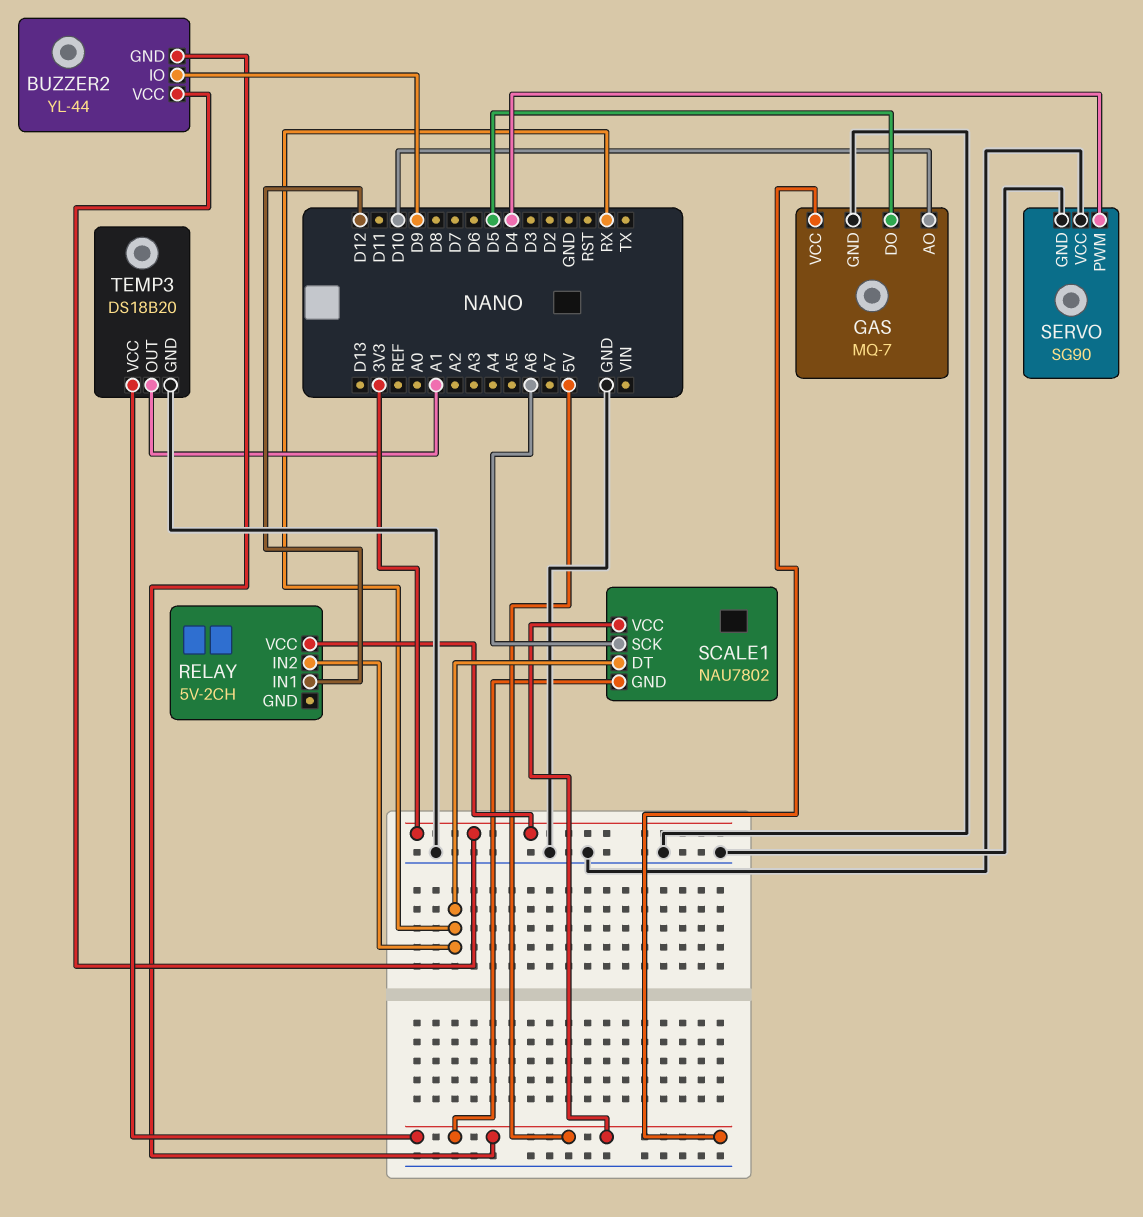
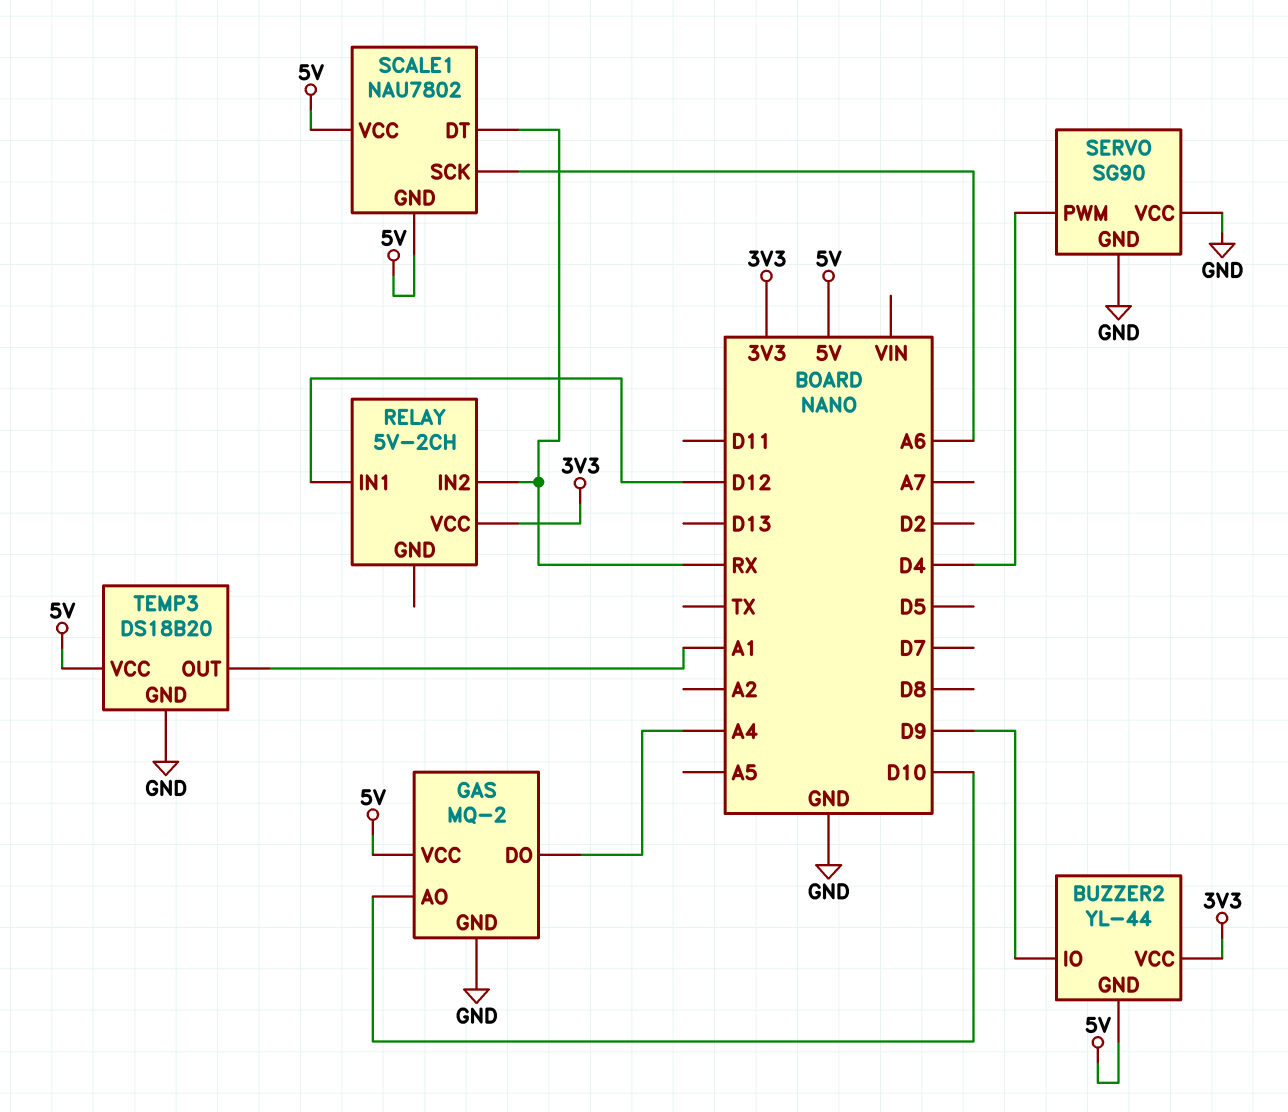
GAS: MQ-7 -> MQ-2
GAS pin DO: D5 -> A4

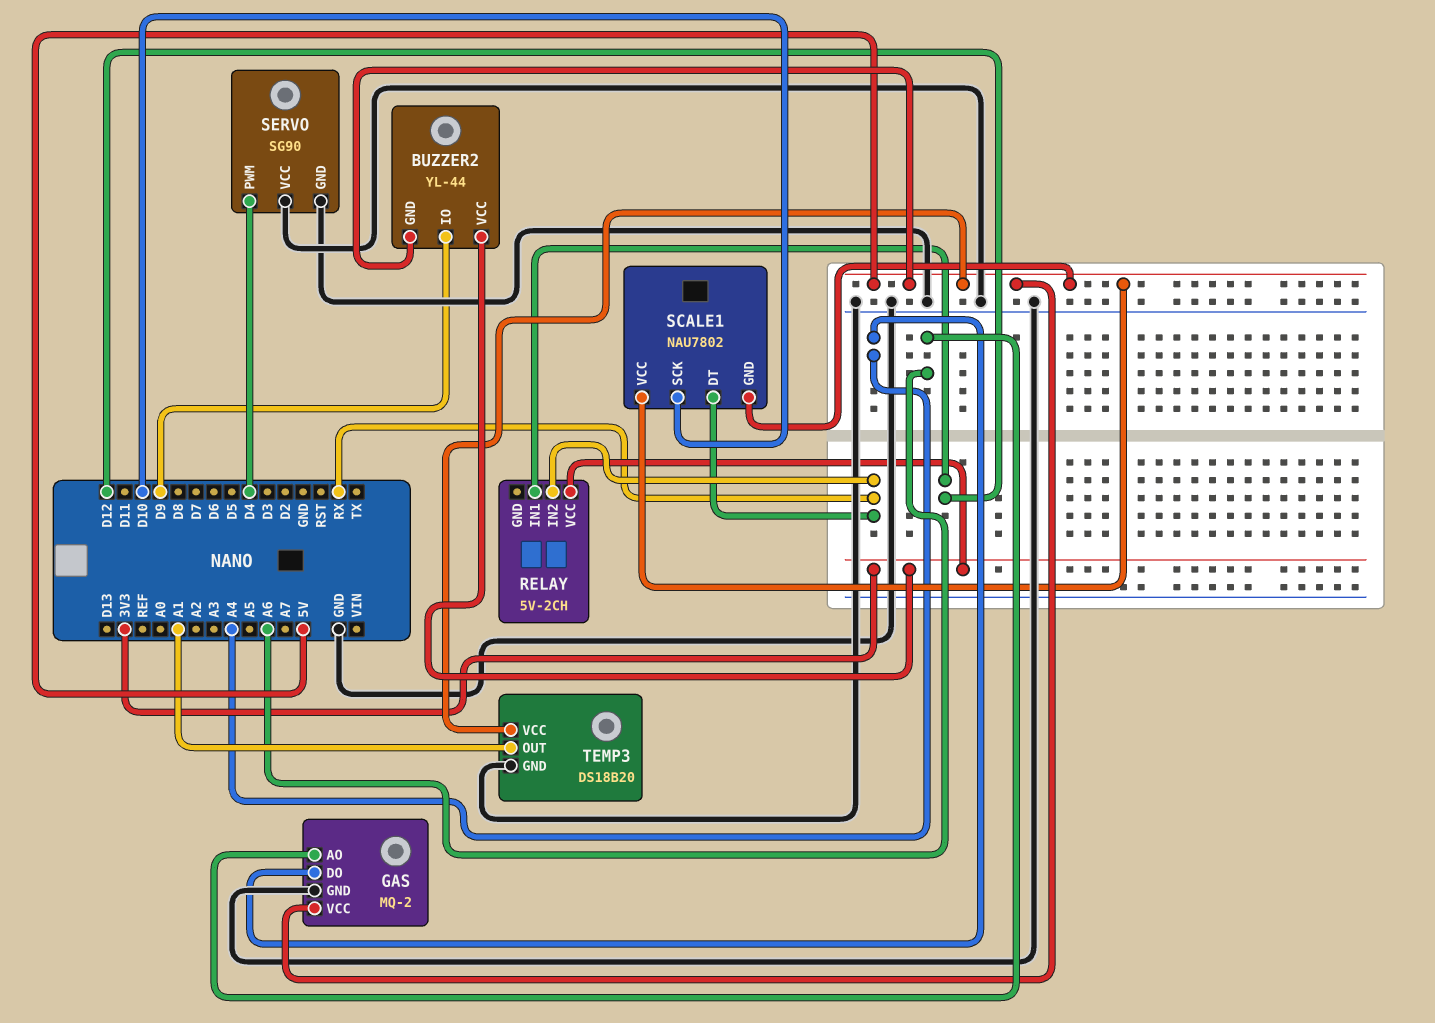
GAS pin AO: D10 -> A6
SCALE1 pin SCK: A6 -> D10

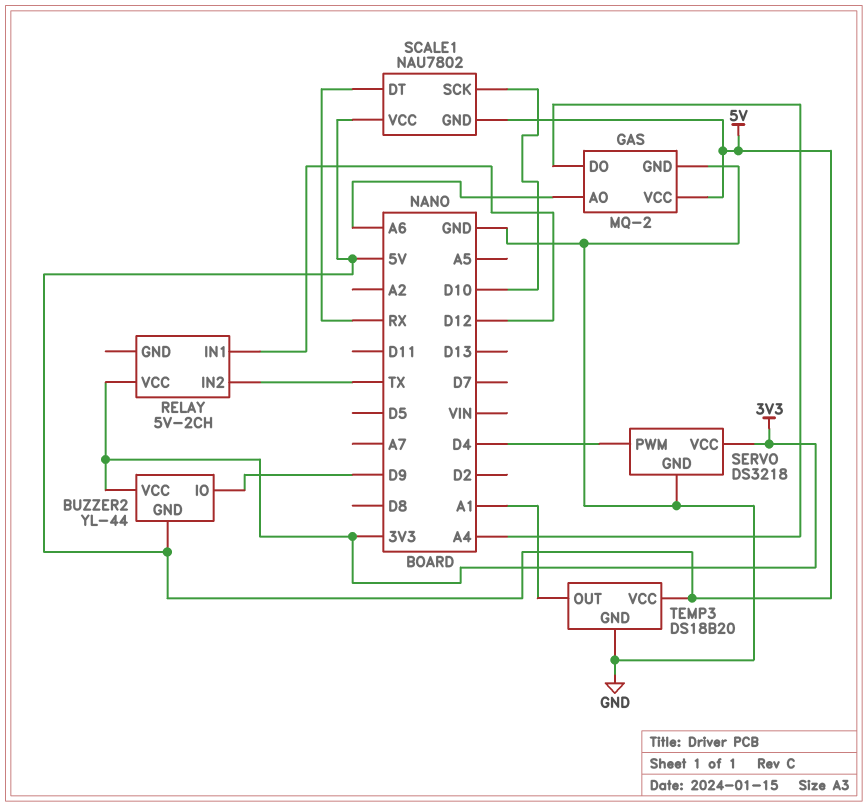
RELAY pin IN2: RX -> TX
SERVO: SG90 -> DS3218
SERVO pin VCC: GND -> 3V3

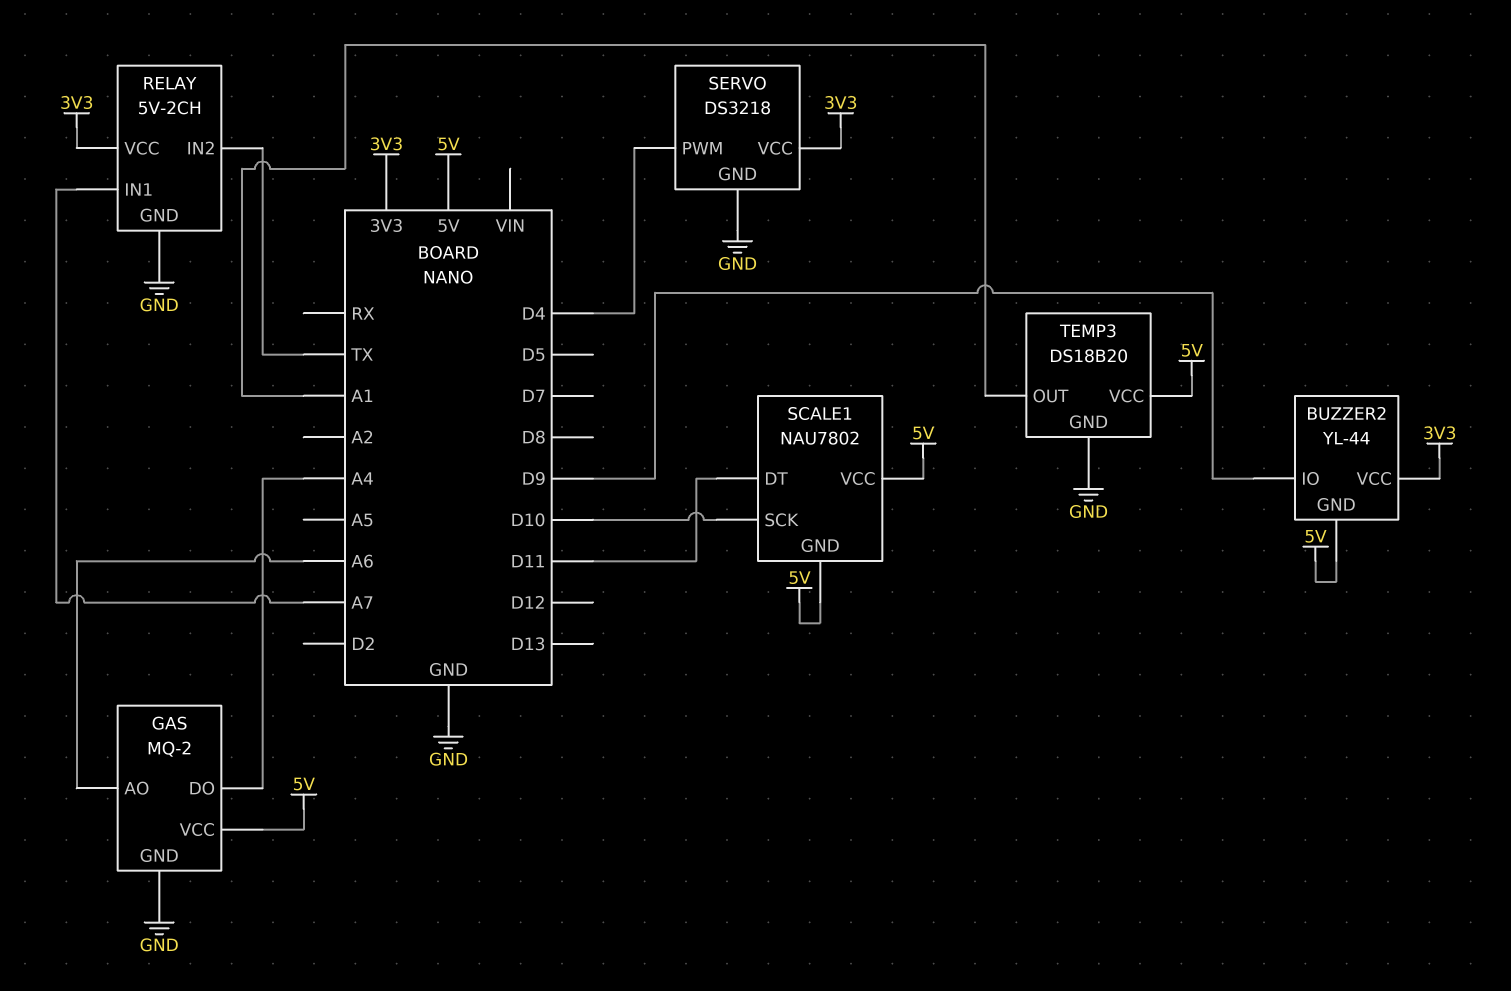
RELAY pin GND: none -> GND
RELAY pin IN1: D12 -> A7
SCALE1 pin DT: RX -> D11

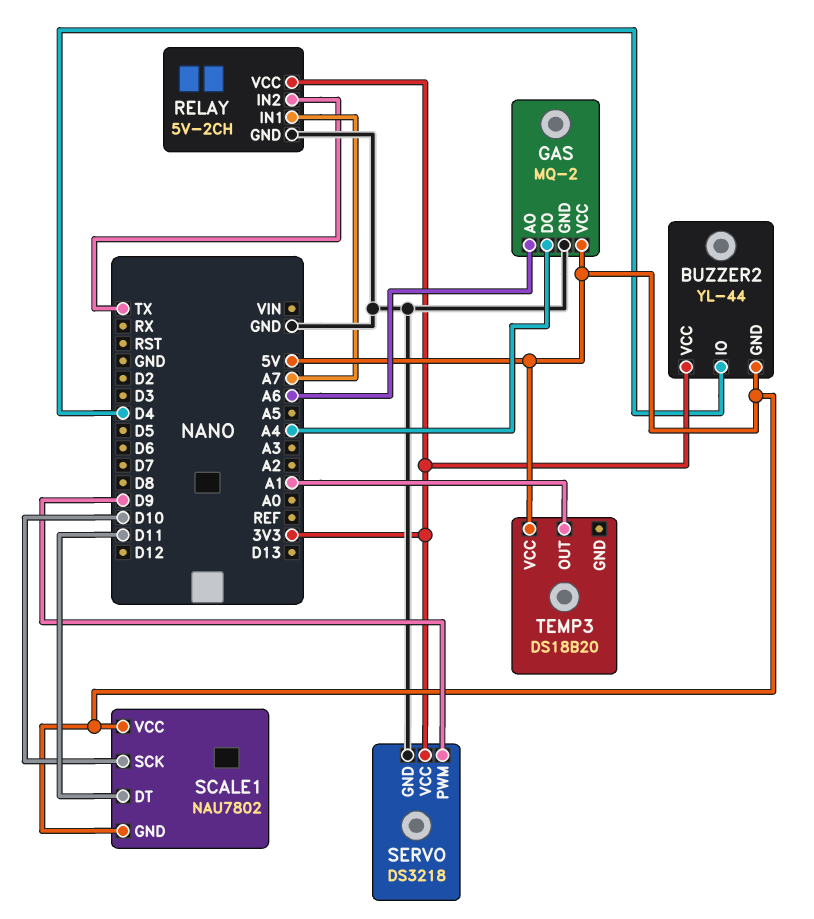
BUZZER2 pin IO: D9 -> D4
SERVO pin PWM: D4 -> D9
TEMP3 pin GND: GND -> none

